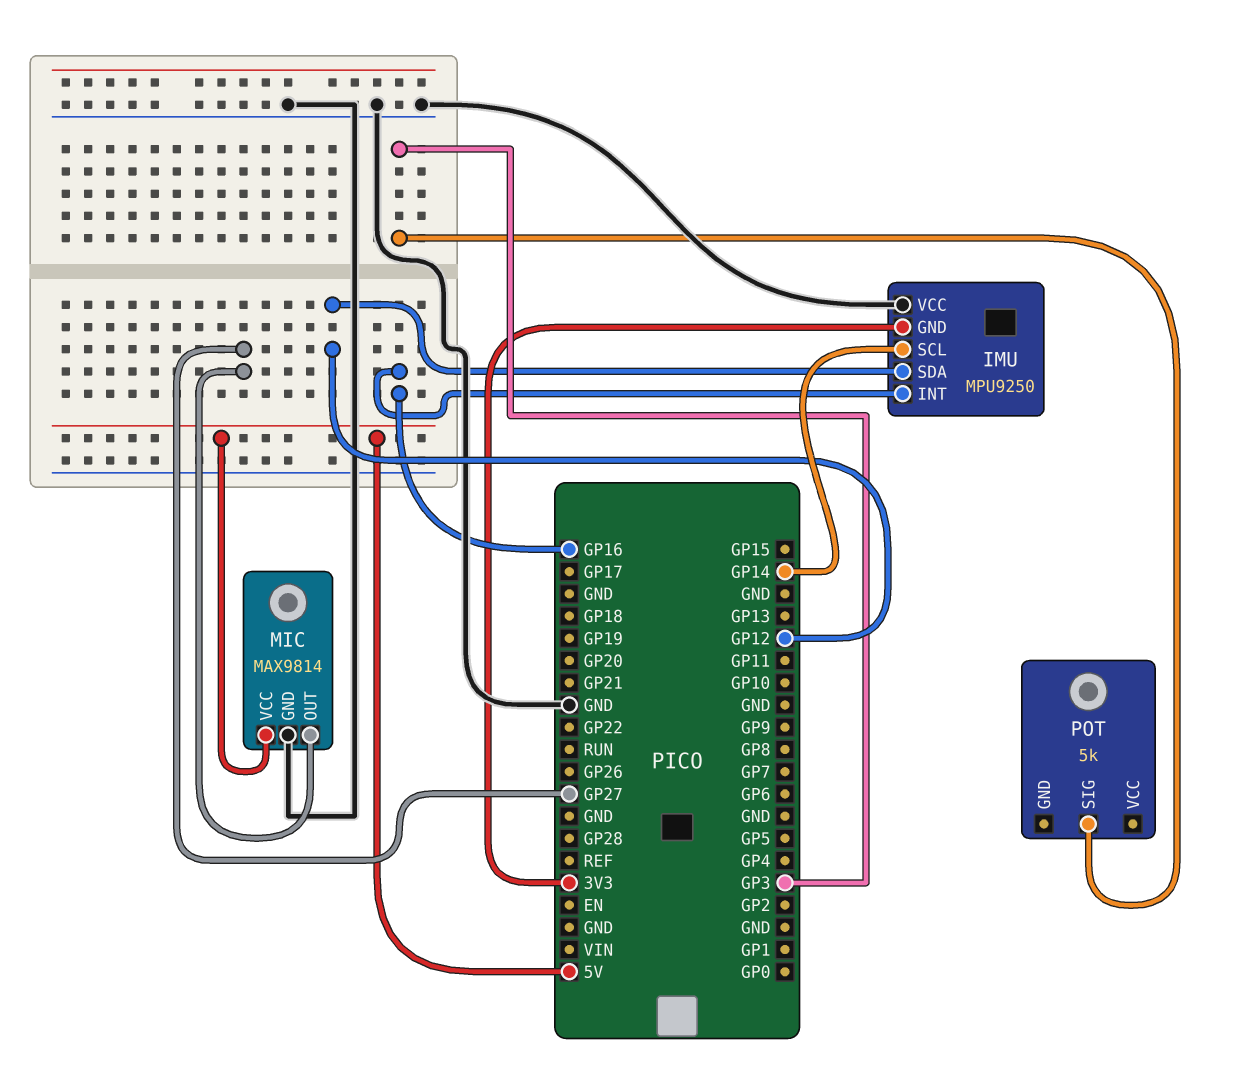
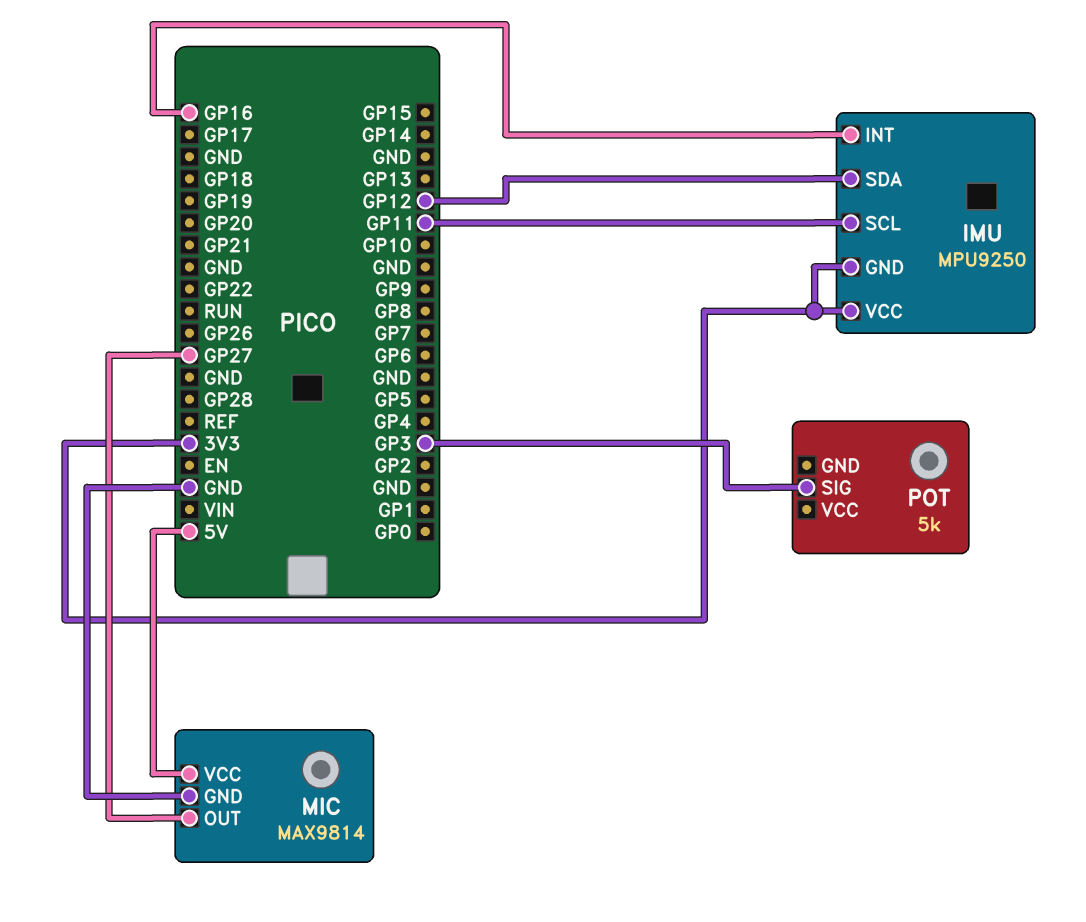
IMU pin SCL: GP14 -> GP11
IMU pin VCC: GND -> 3V3

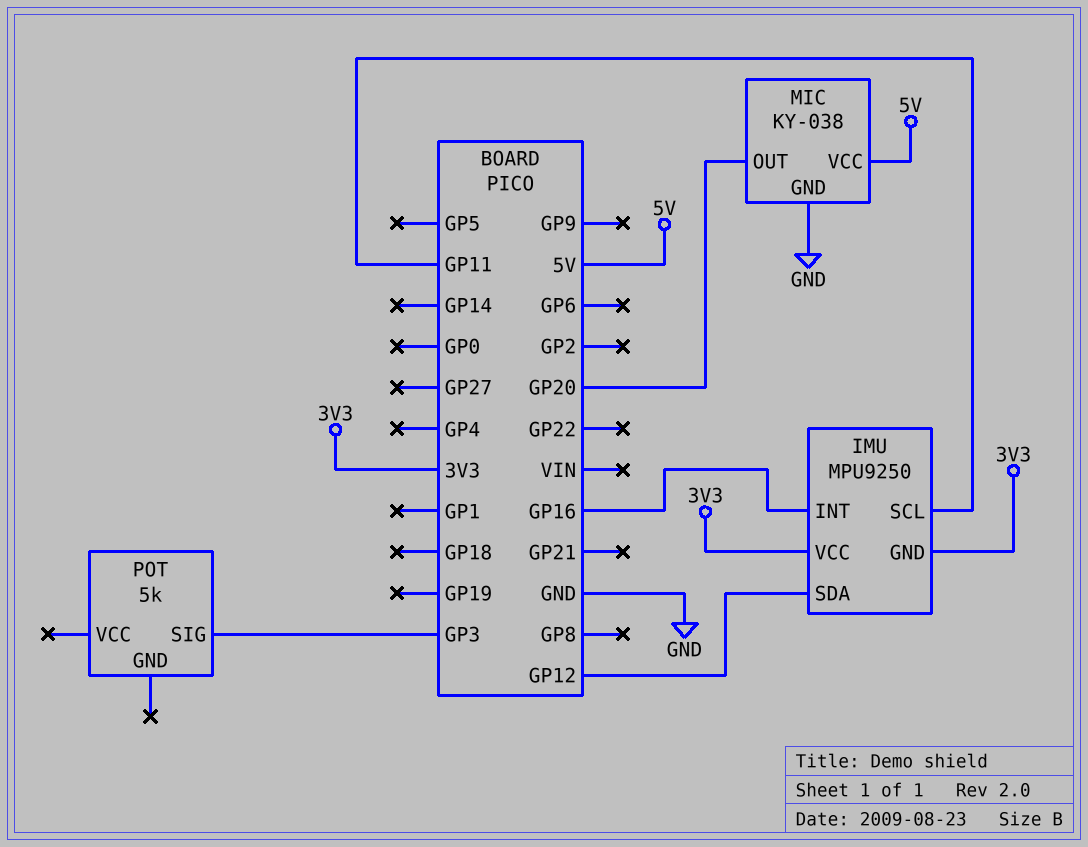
MIC: MAX9814 -> KY-038
MIC pin OUT: GP27 -> GP20

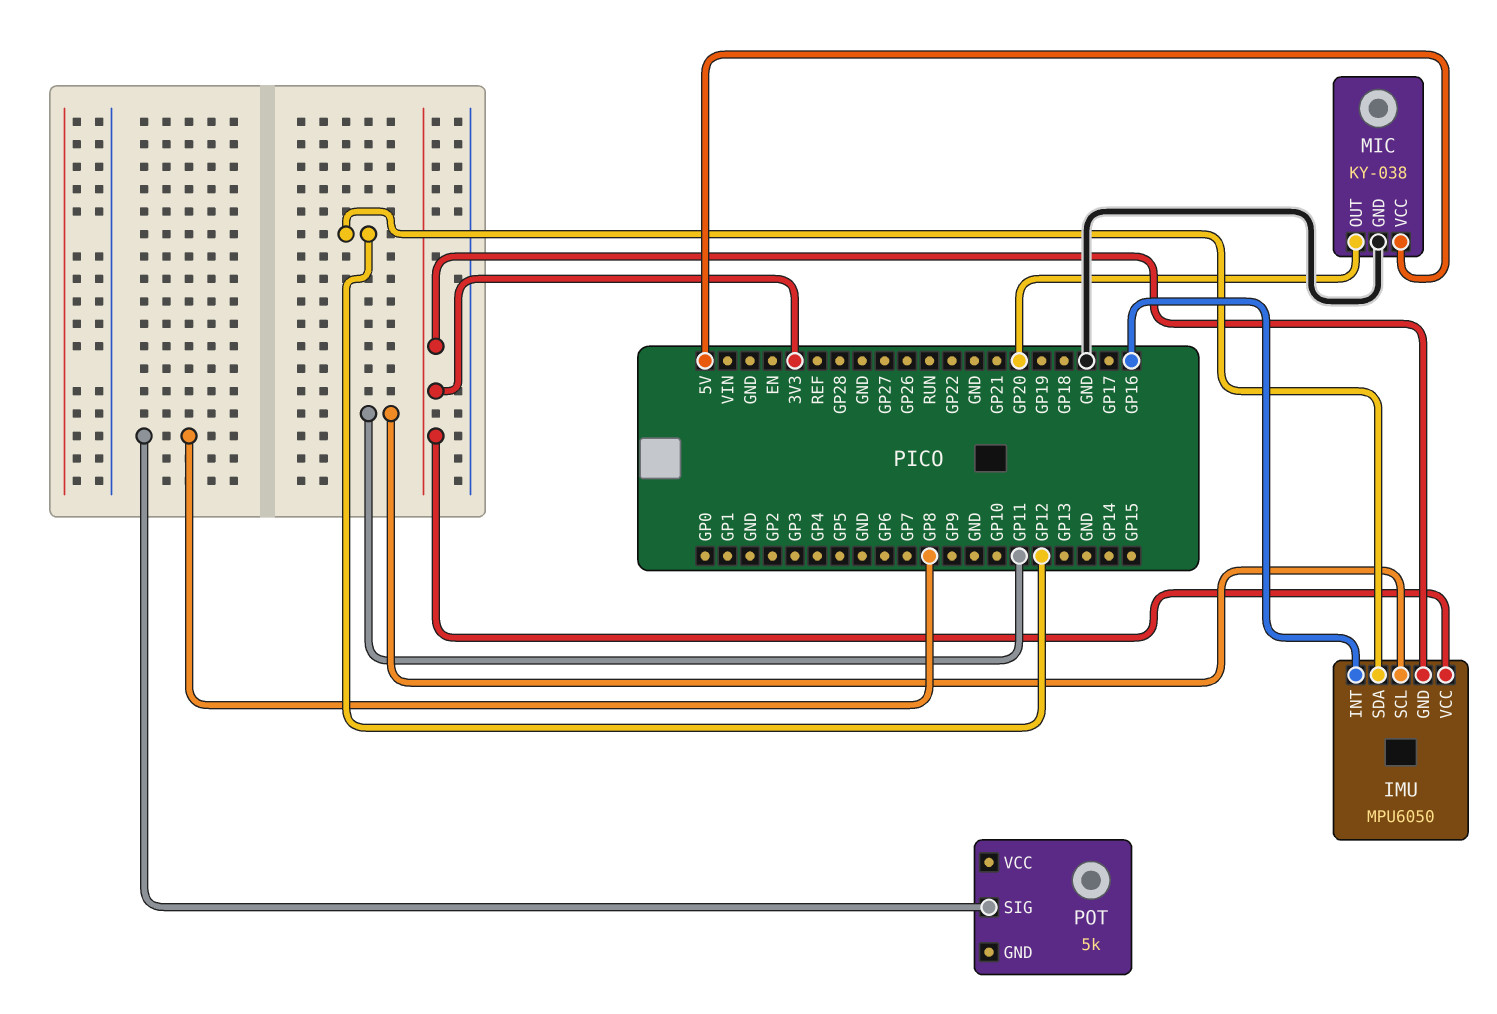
IMU: MPU9250 -> MPU6050
POT pin SIG: GP3 -> GP8

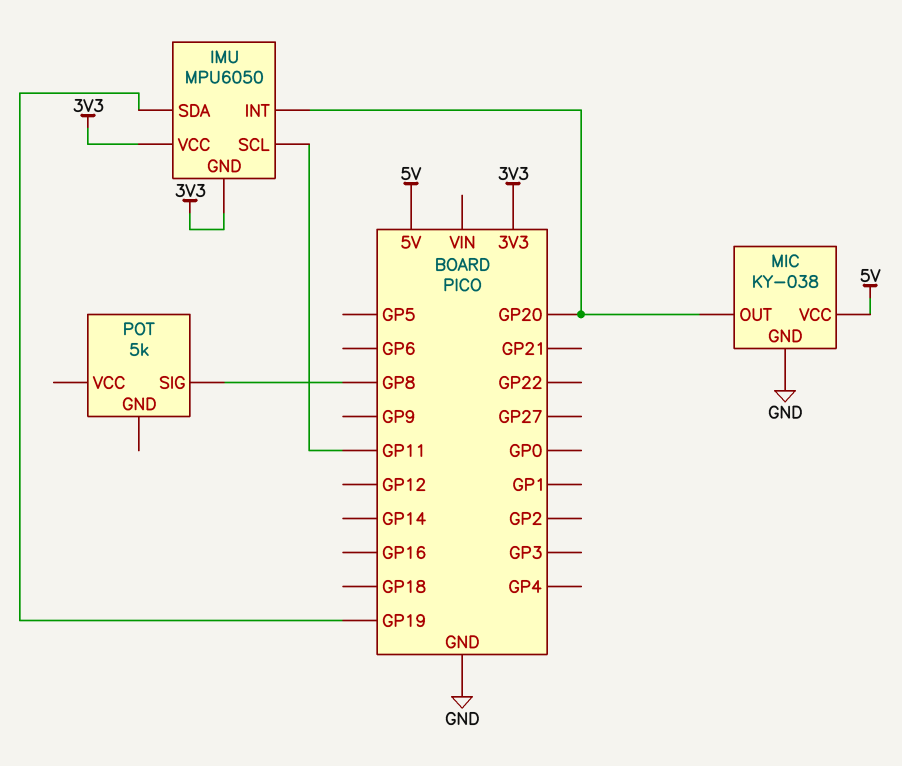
IMU pin INT: GP16 -> GP20
IMU pin SDA: GP12 -> GP19

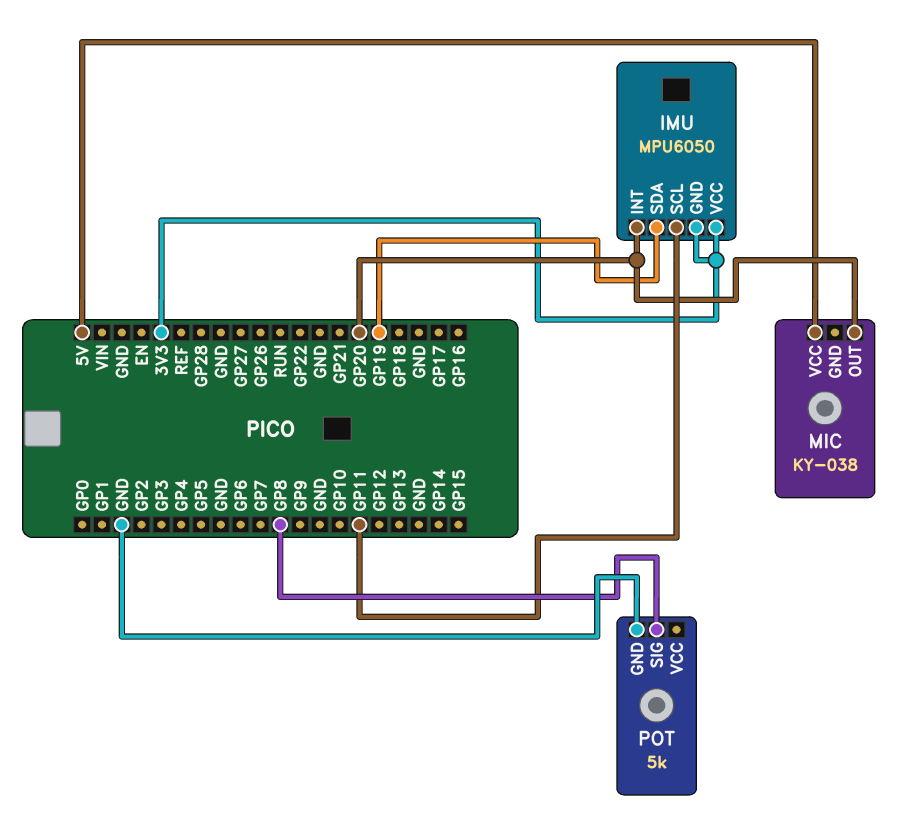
MIC pin GND: GND -> none
POT pin GND: none -> GND

